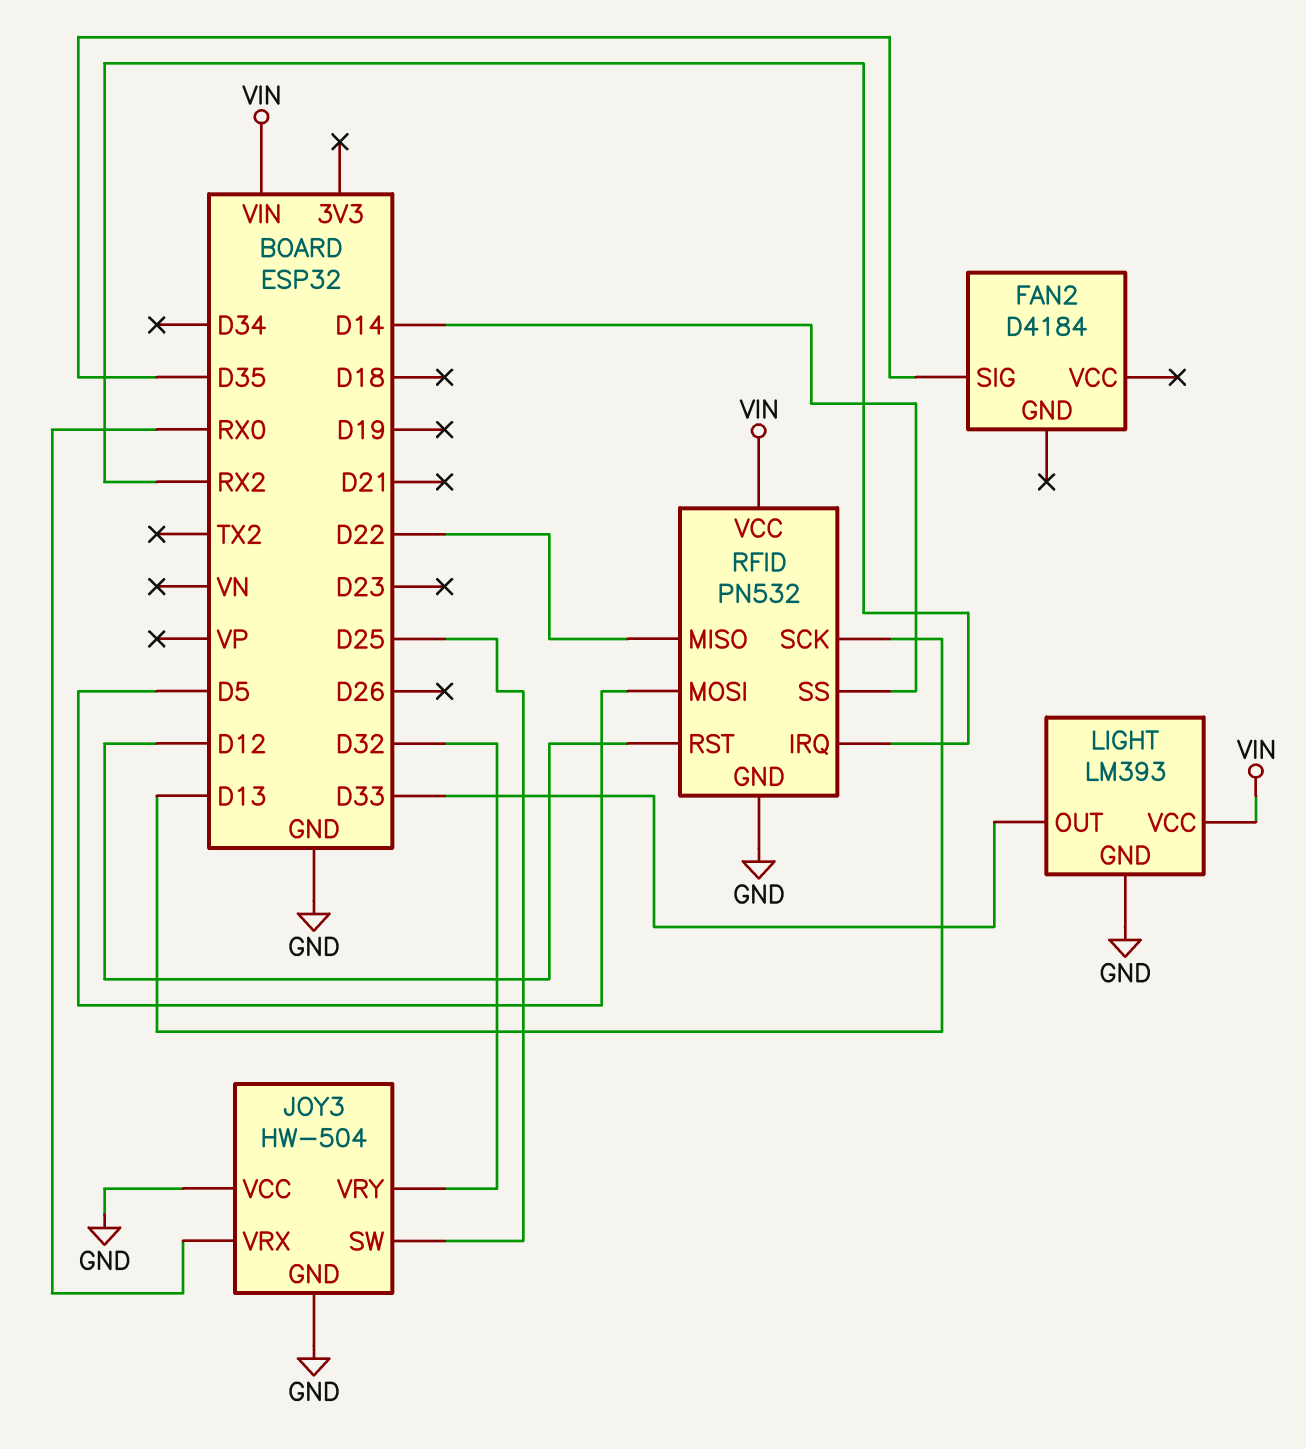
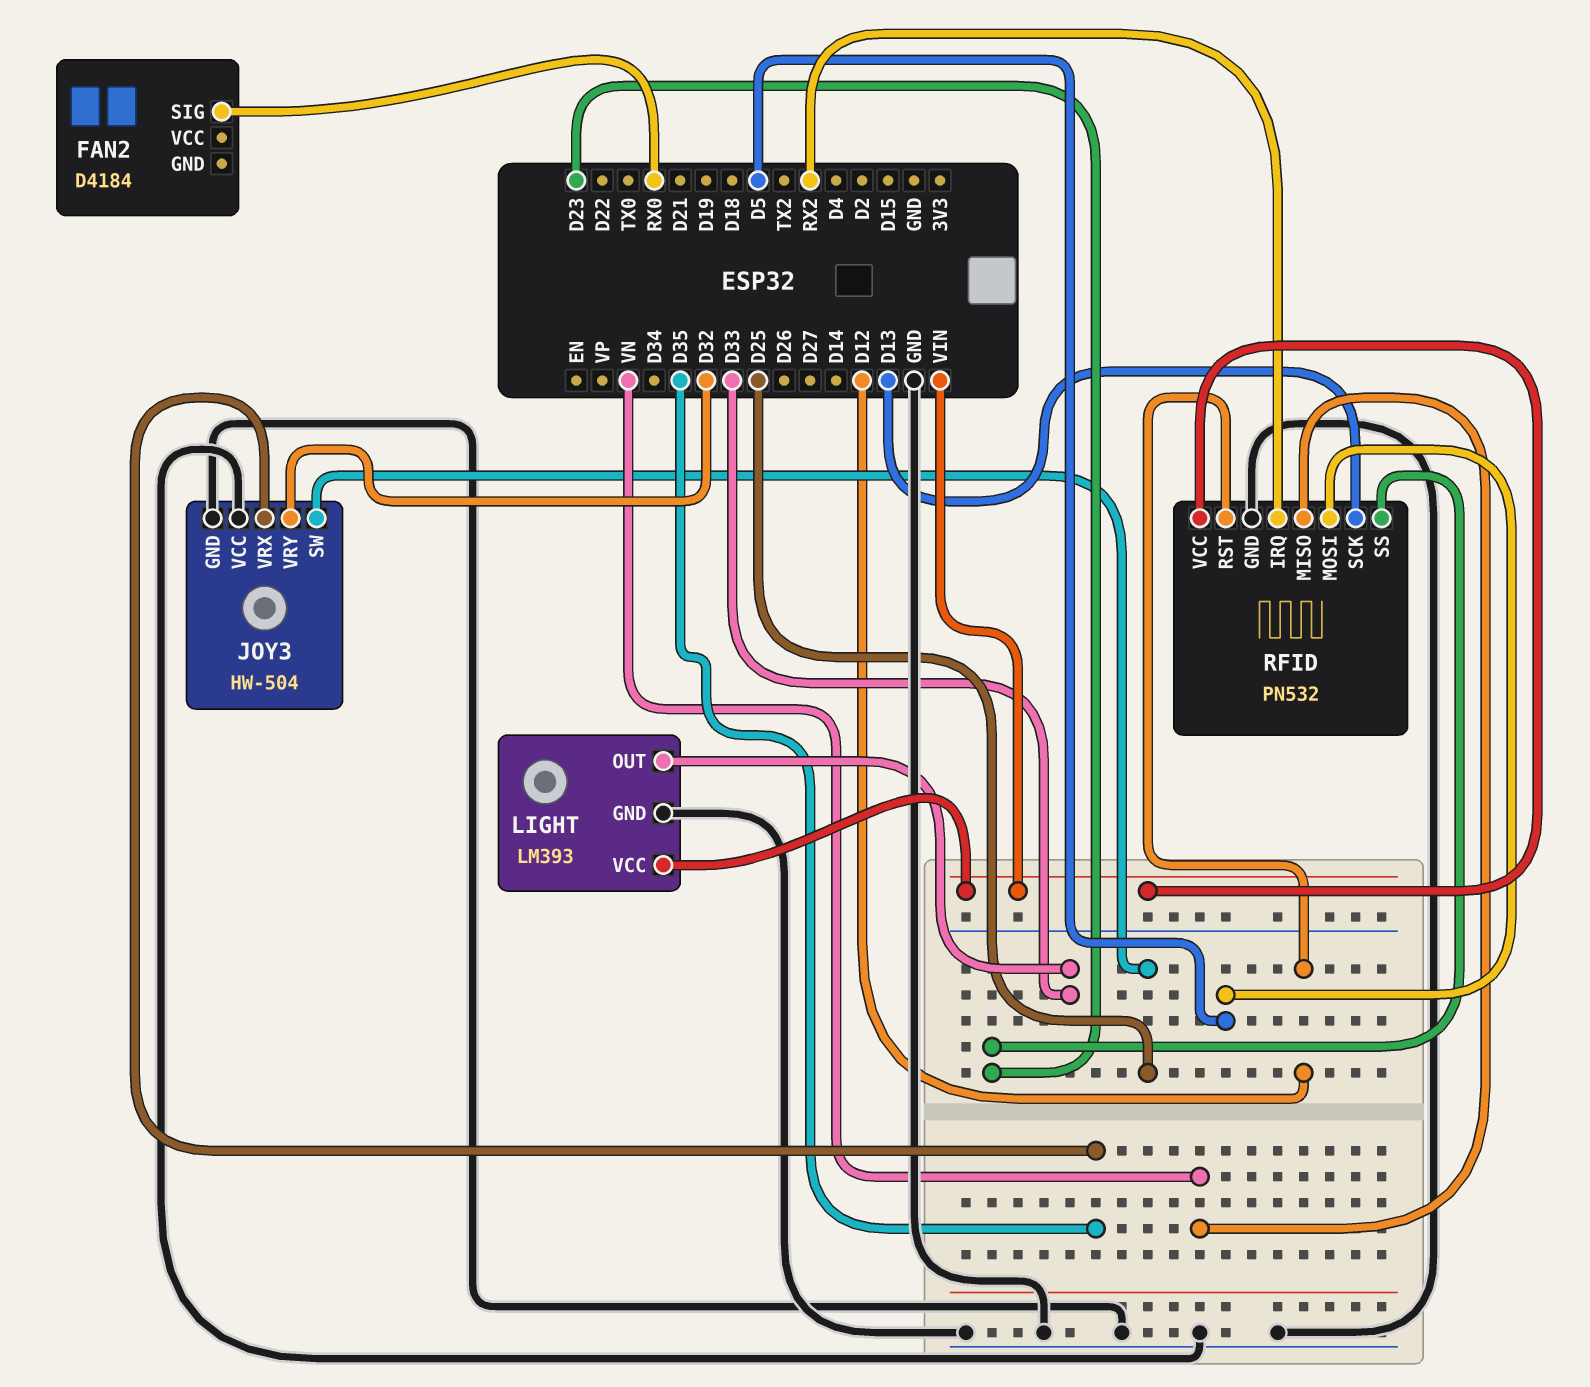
FAN2 pin SIG: D35 -> RX0
JOY3 pin VRX: RX0 -> D35
RFID pin MISO: D22 -> VN
RFID pin SS: D14 -> D23

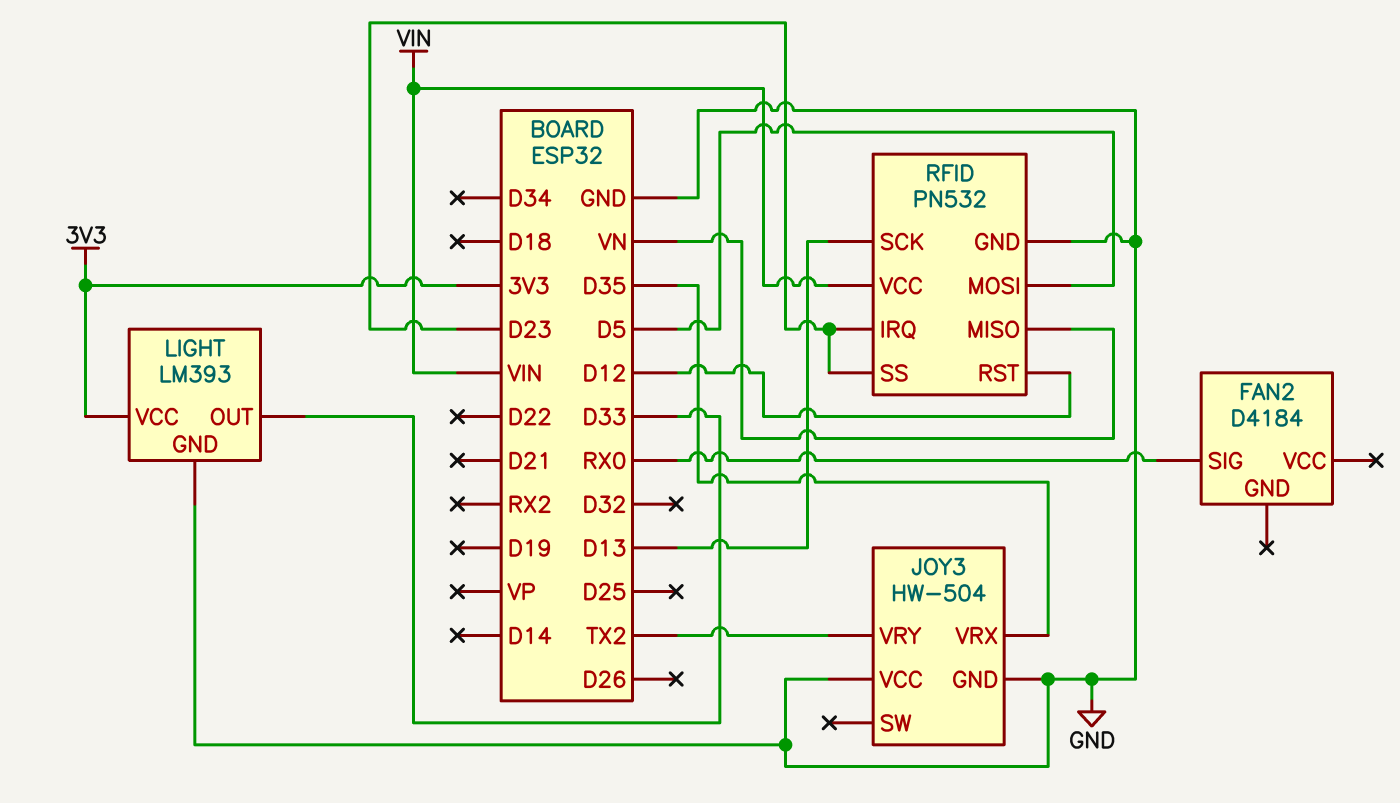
JOY3 pin SW: D25 -> none
JOY3 pin VRY: D32 -> TX2
LIGHT pin VCC: VIN -> 3V3
RFID pin IRQ: RX2 -> D23

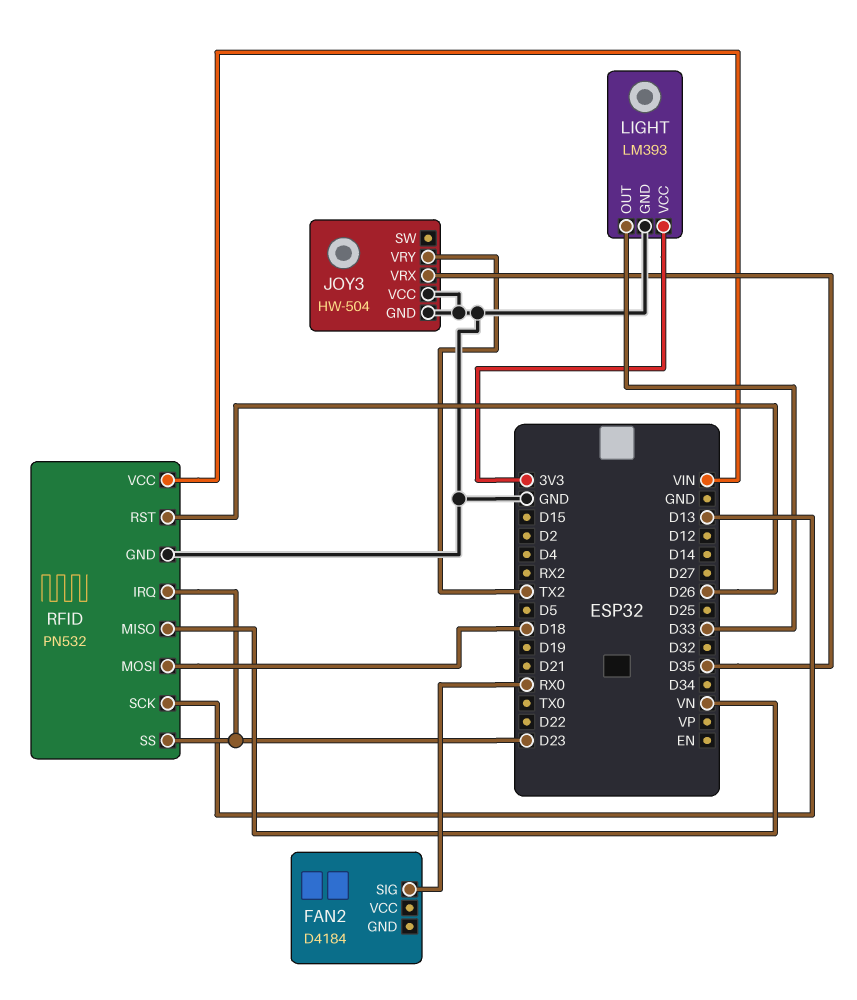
RFID pin MOSI: D5 -> D18
RFID pin RST: D12 -> D26

